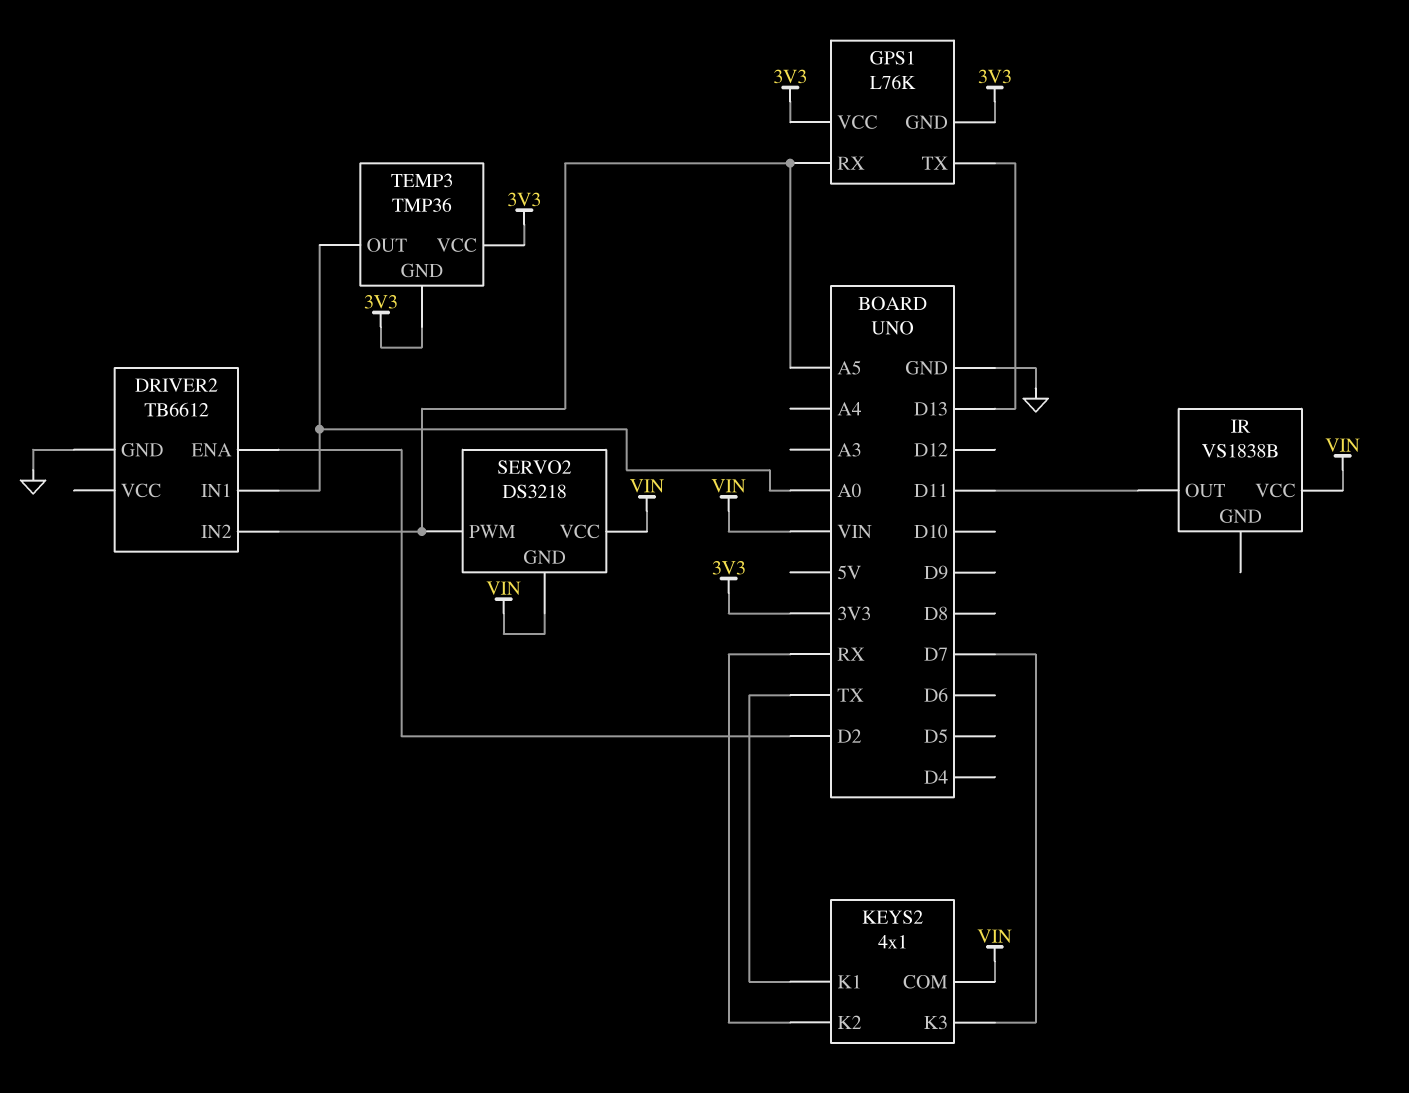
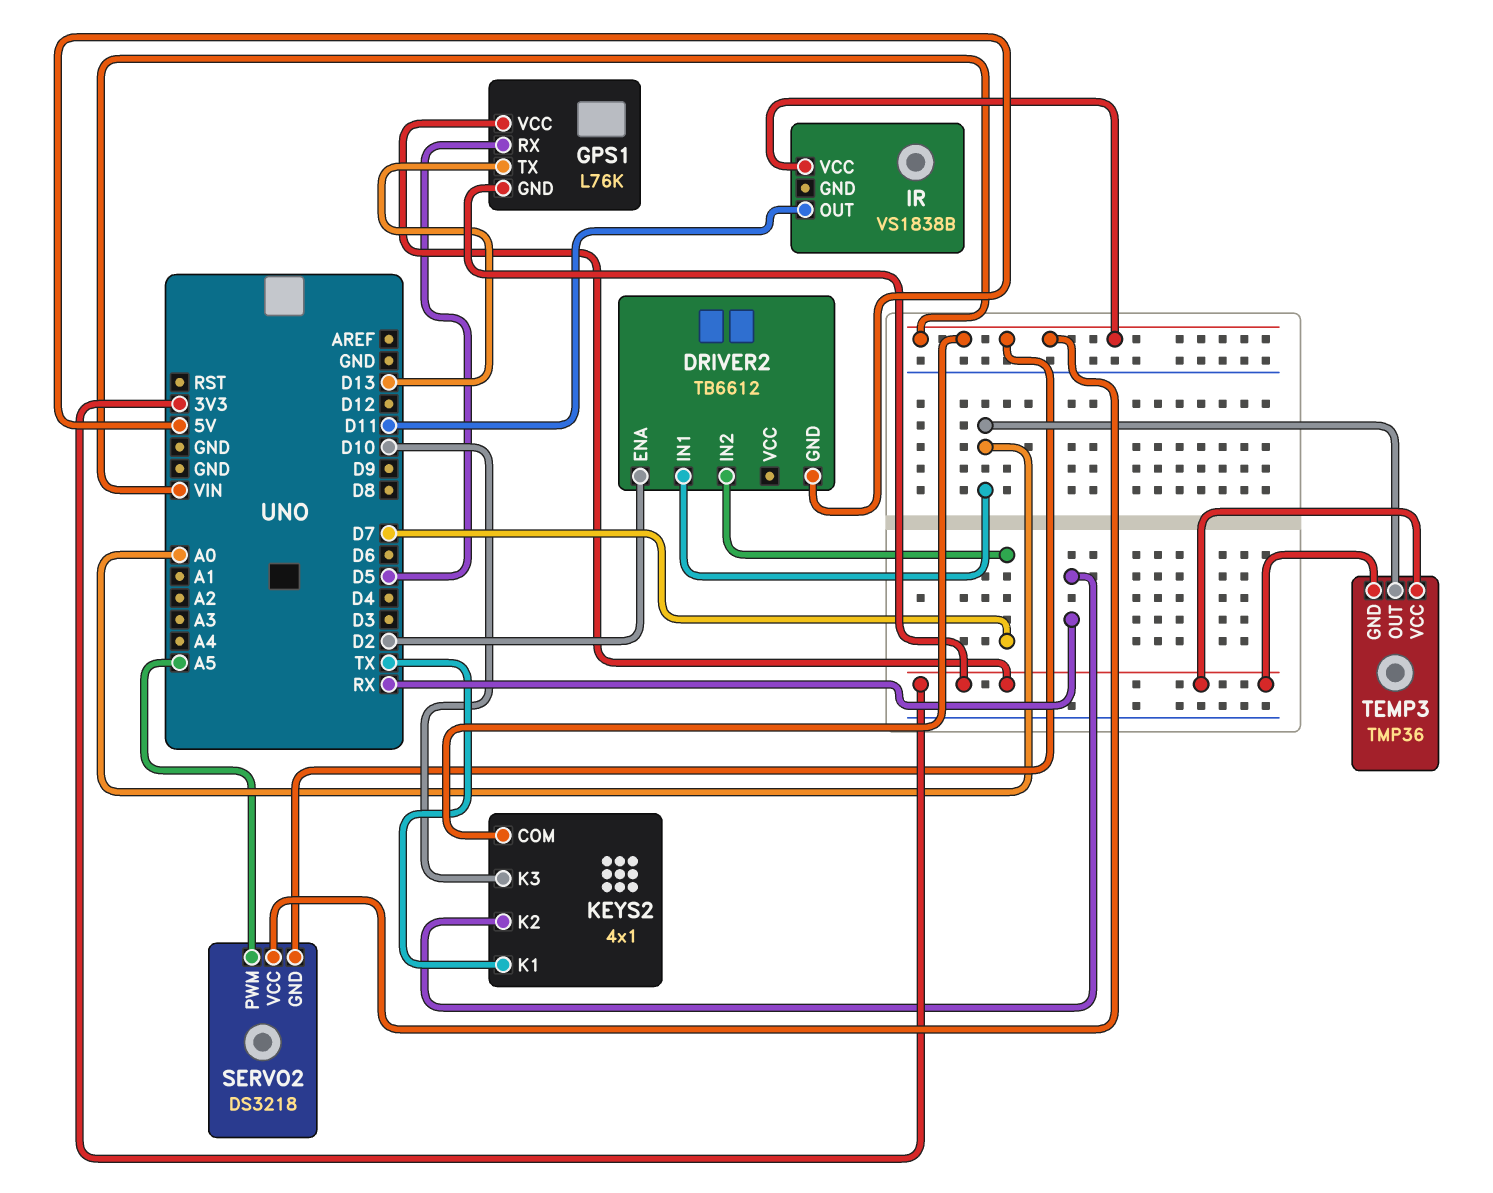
DRIVER2 pin GND: GND -> 5V
DRIVER2 pin IN2: A5 -> D7
GPS1 pin RX: A5 -> D5
KEYS2 pin K3: D7 -> D10

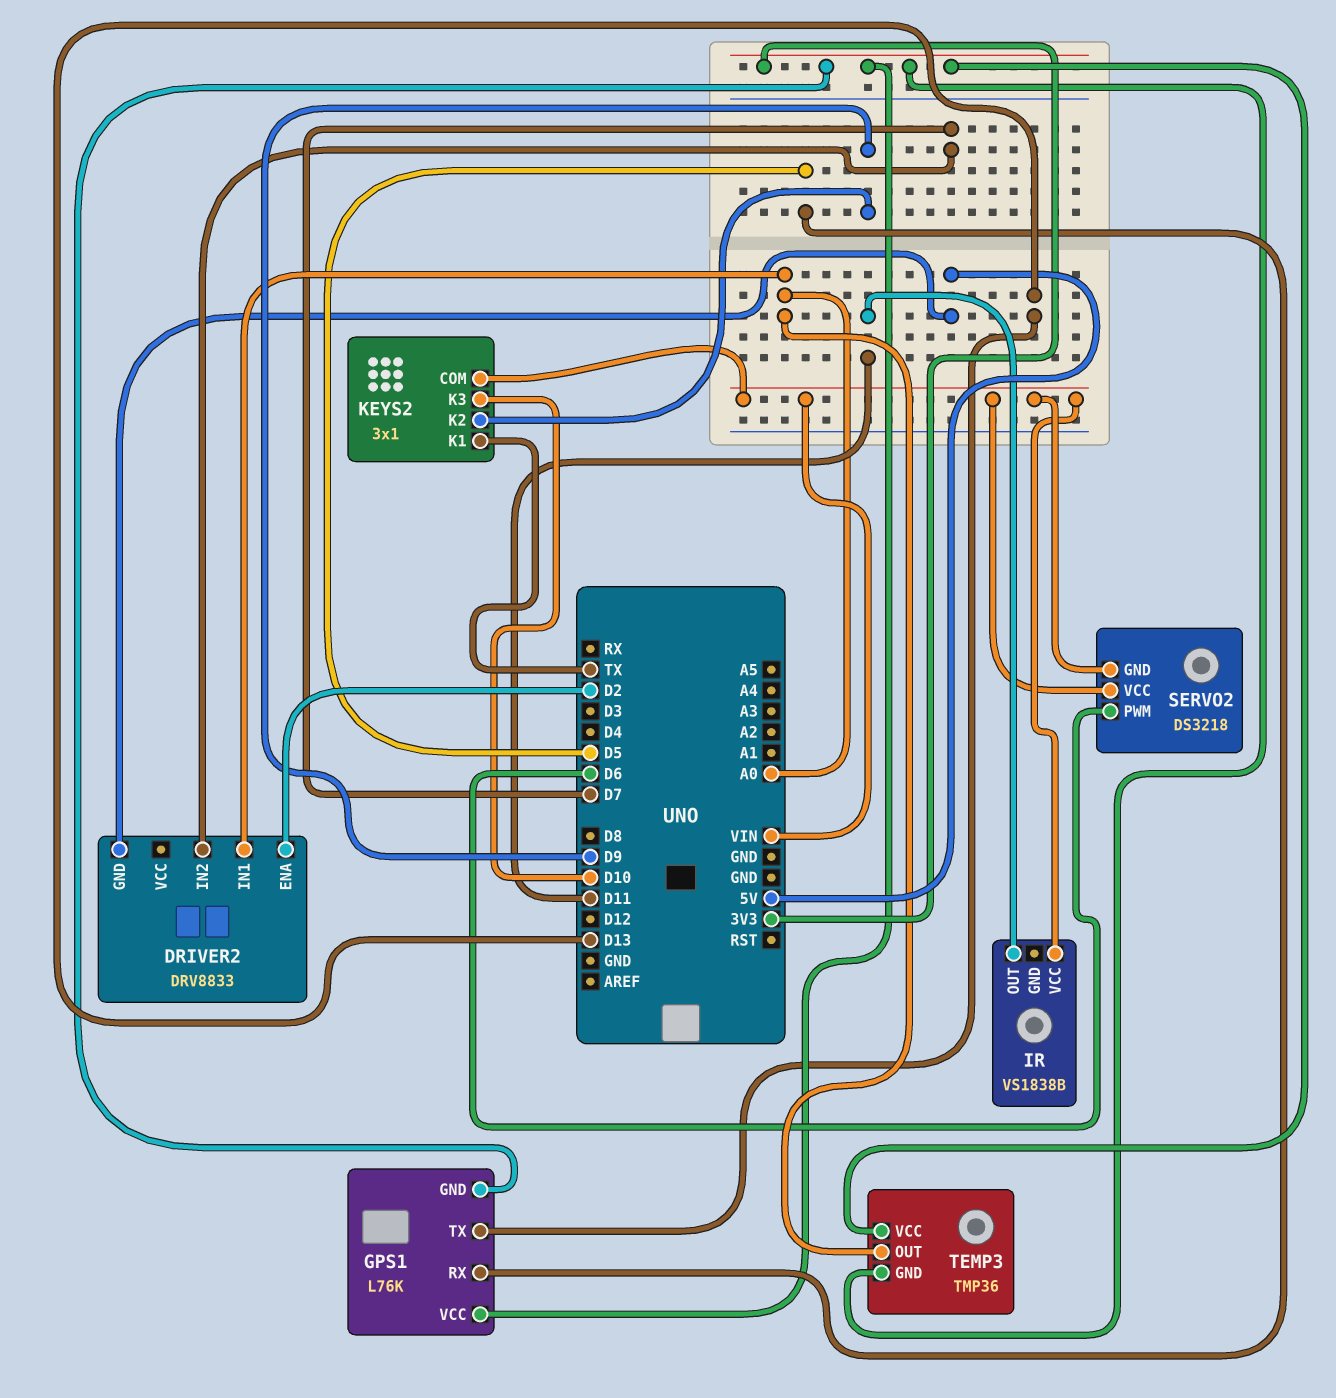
DRIVER2: TB6612 -> DRV8833
KEYS2: 4x1 -> 3x1
KEYS2 pin K2: RX -> D9
SERVO2 pin PWM: A5 -> D6

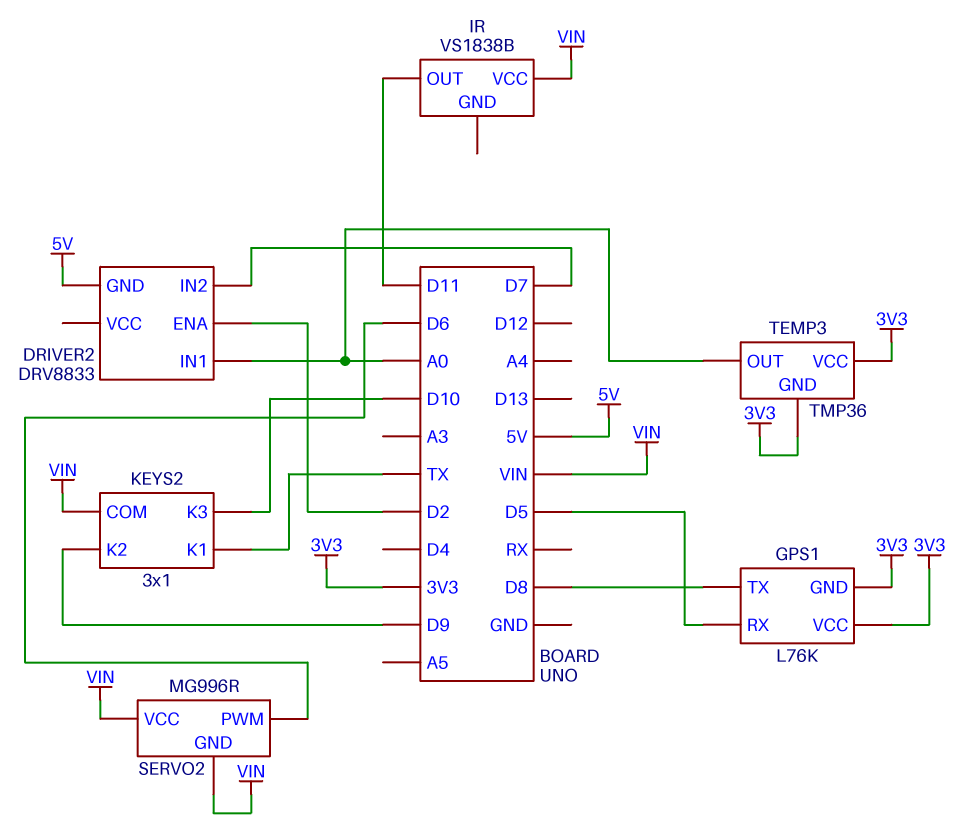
GPS1 pin TX: D13 -> D8
SERVO2: DS3218 -> MG996R

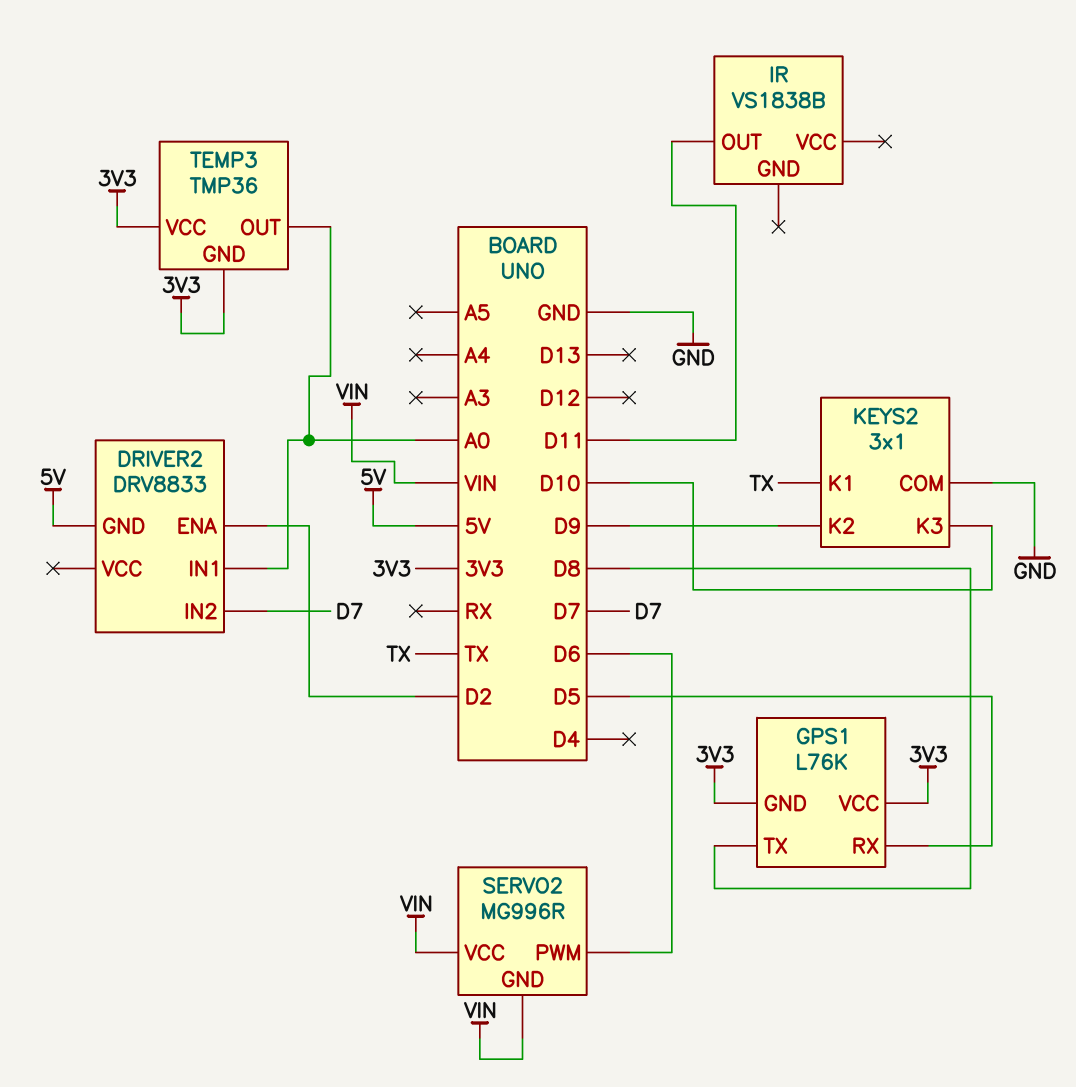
IR pin VCC: VIN -> none
KEYS2 pin COM: VIN -> GND

